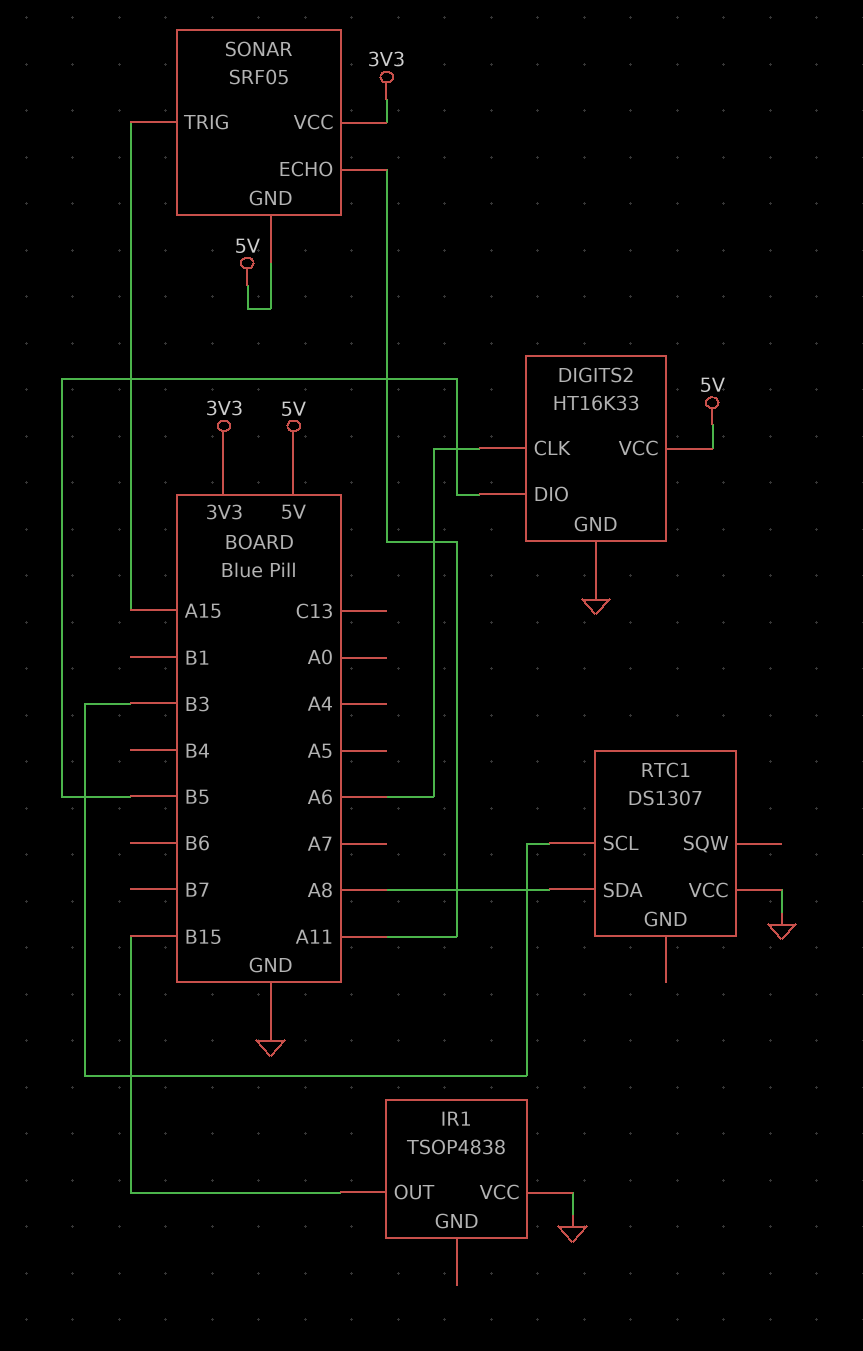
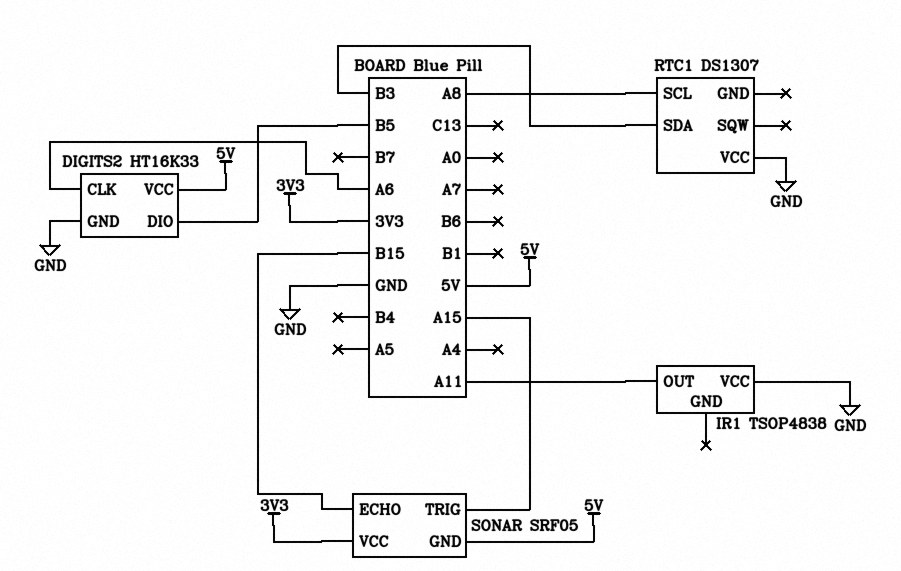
IR1 pin OUT: B15 -> A11
RTC1 pin SCL: B3 -> A8
RTC1 pin SDA: A8 -> B3
SONAR pin ECHO: A11 -> B15

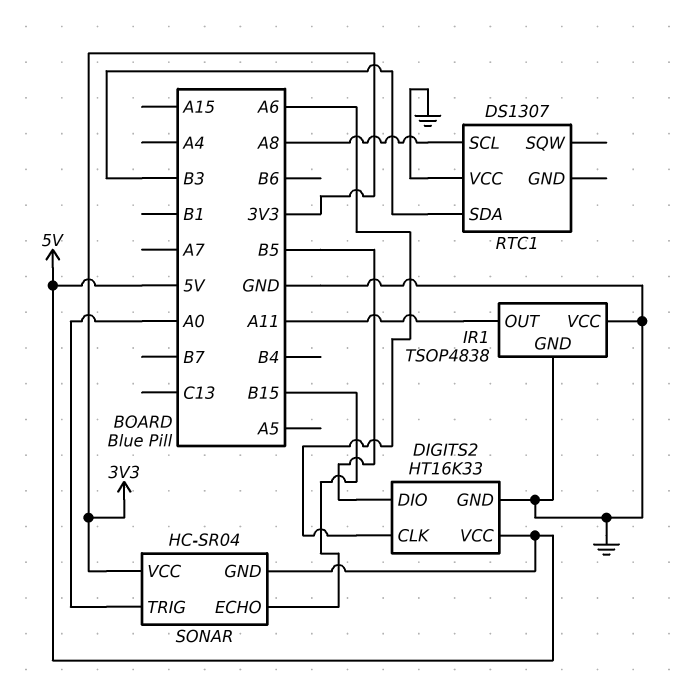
IR1 pin GND: none -> GND
SONAR: SRF05 -> HC-SR04
SONAR pin TRIG: A15 -> A0

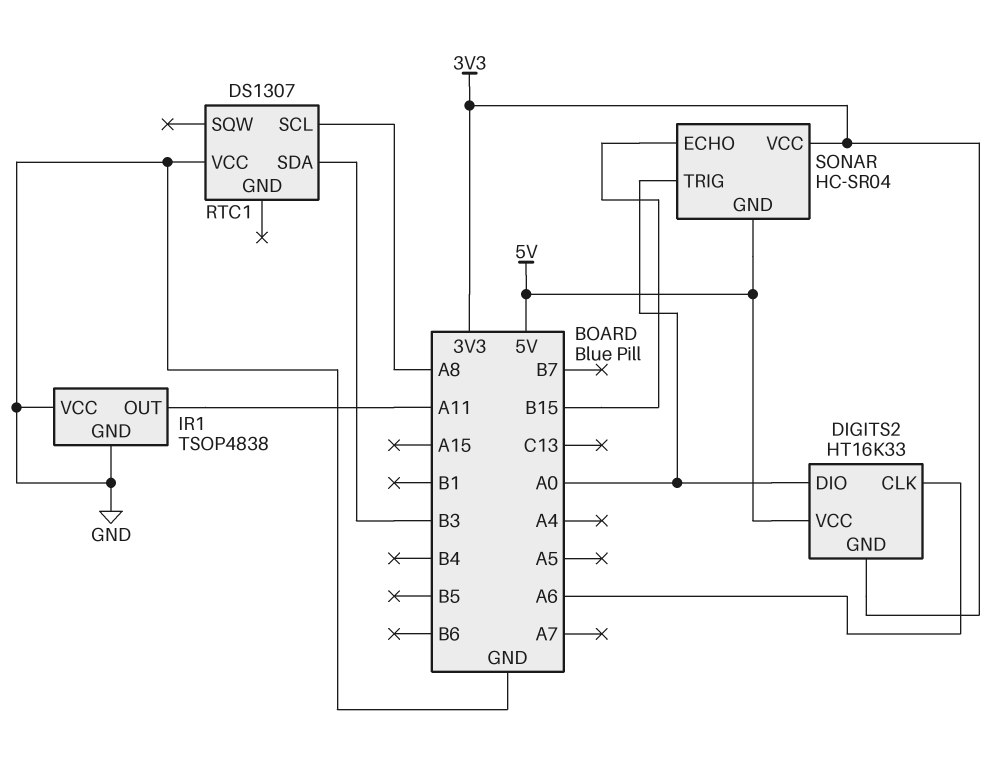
DIGITS2 pin DIO: B5 -> A0
DIGITS2 pin GND: GND -> 3V3

